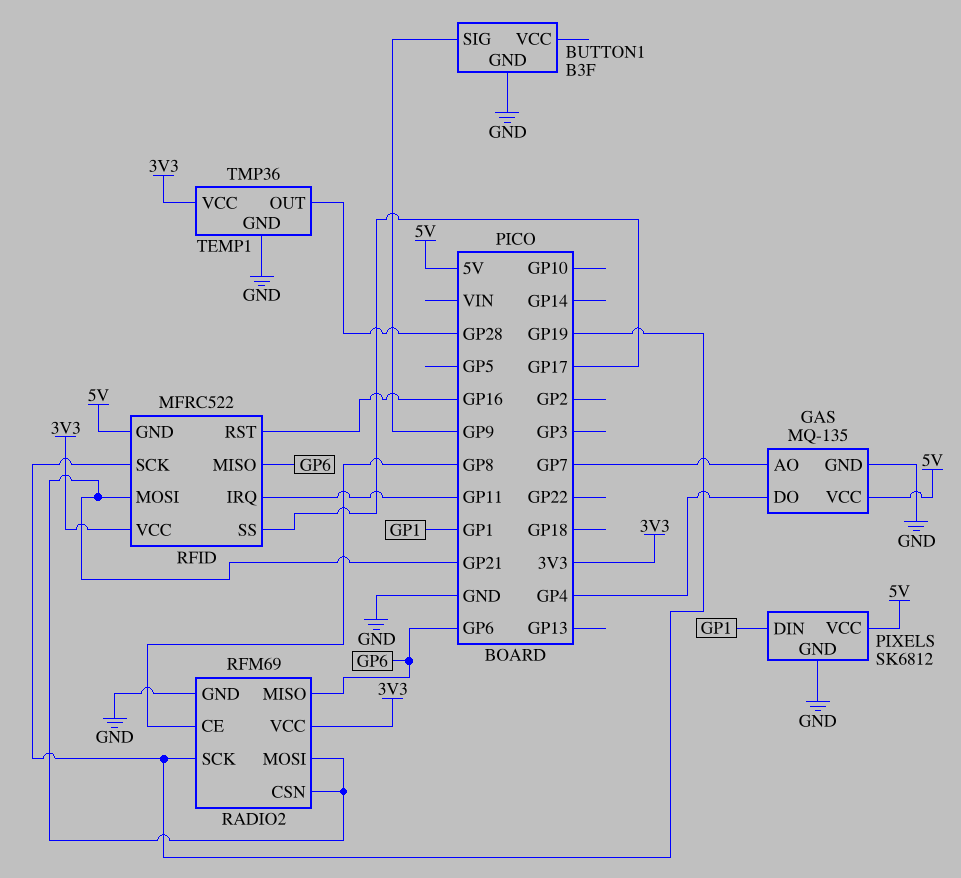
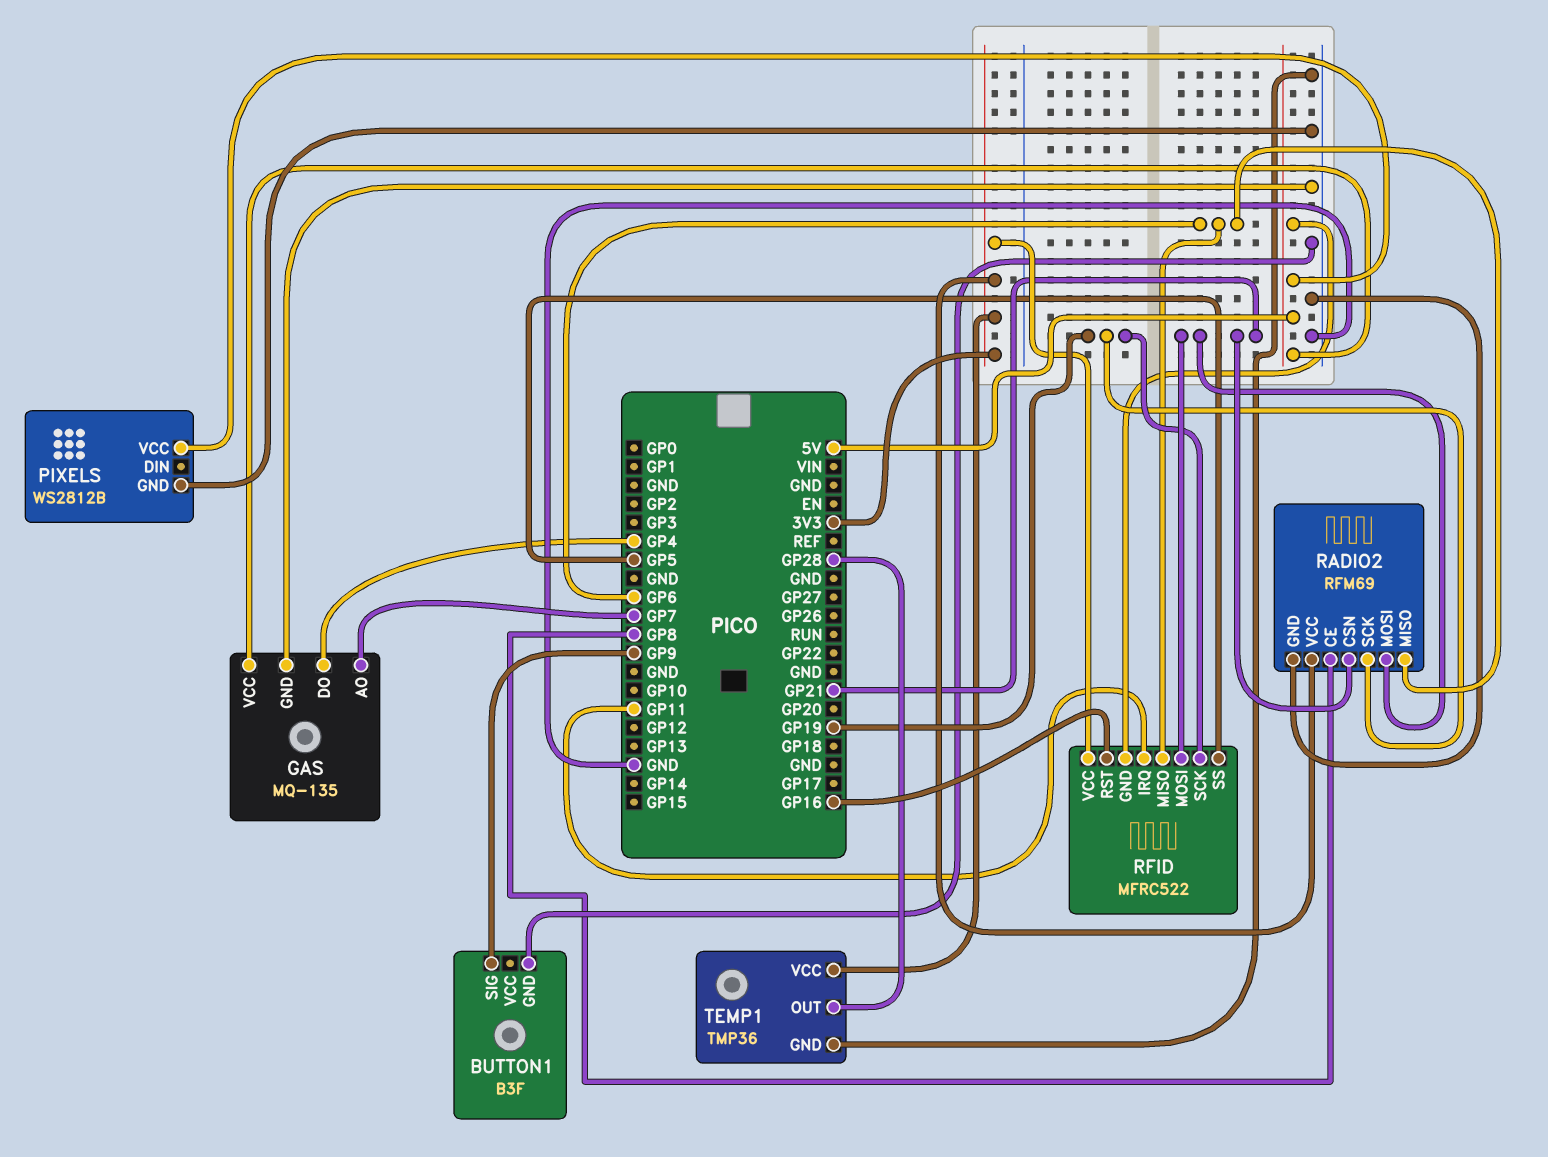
PIXELS: SK6812 -> WS2812B
PIXELS pin DIN: GP1 -> none
RFID pin SS: GP17 -> GP5

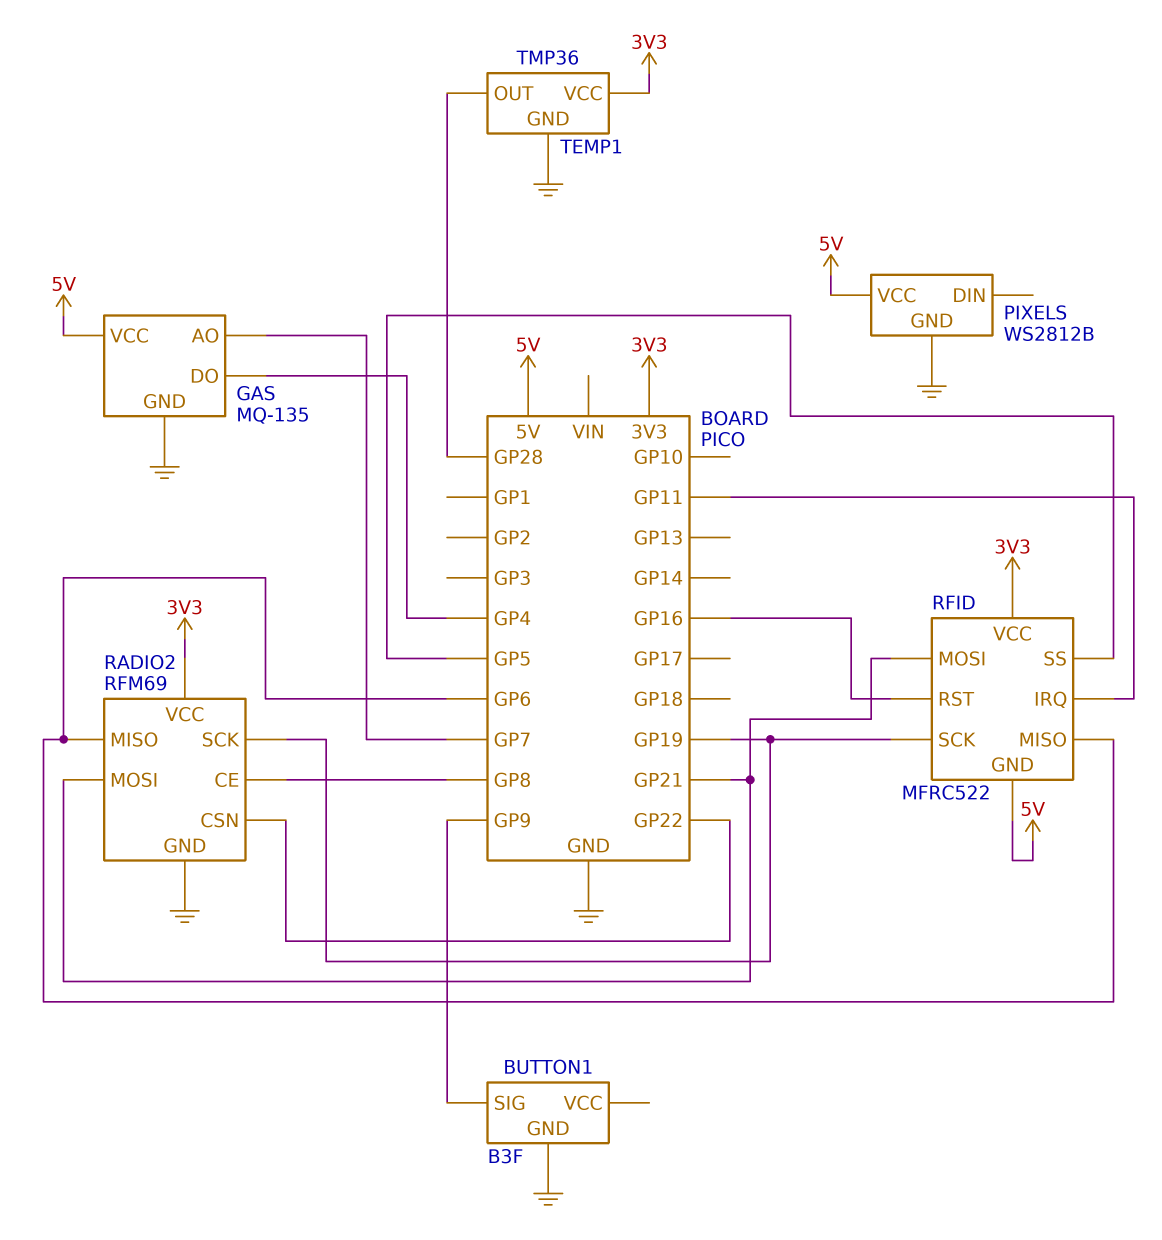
RADIO2 pin CSN: GP21 -> GP22

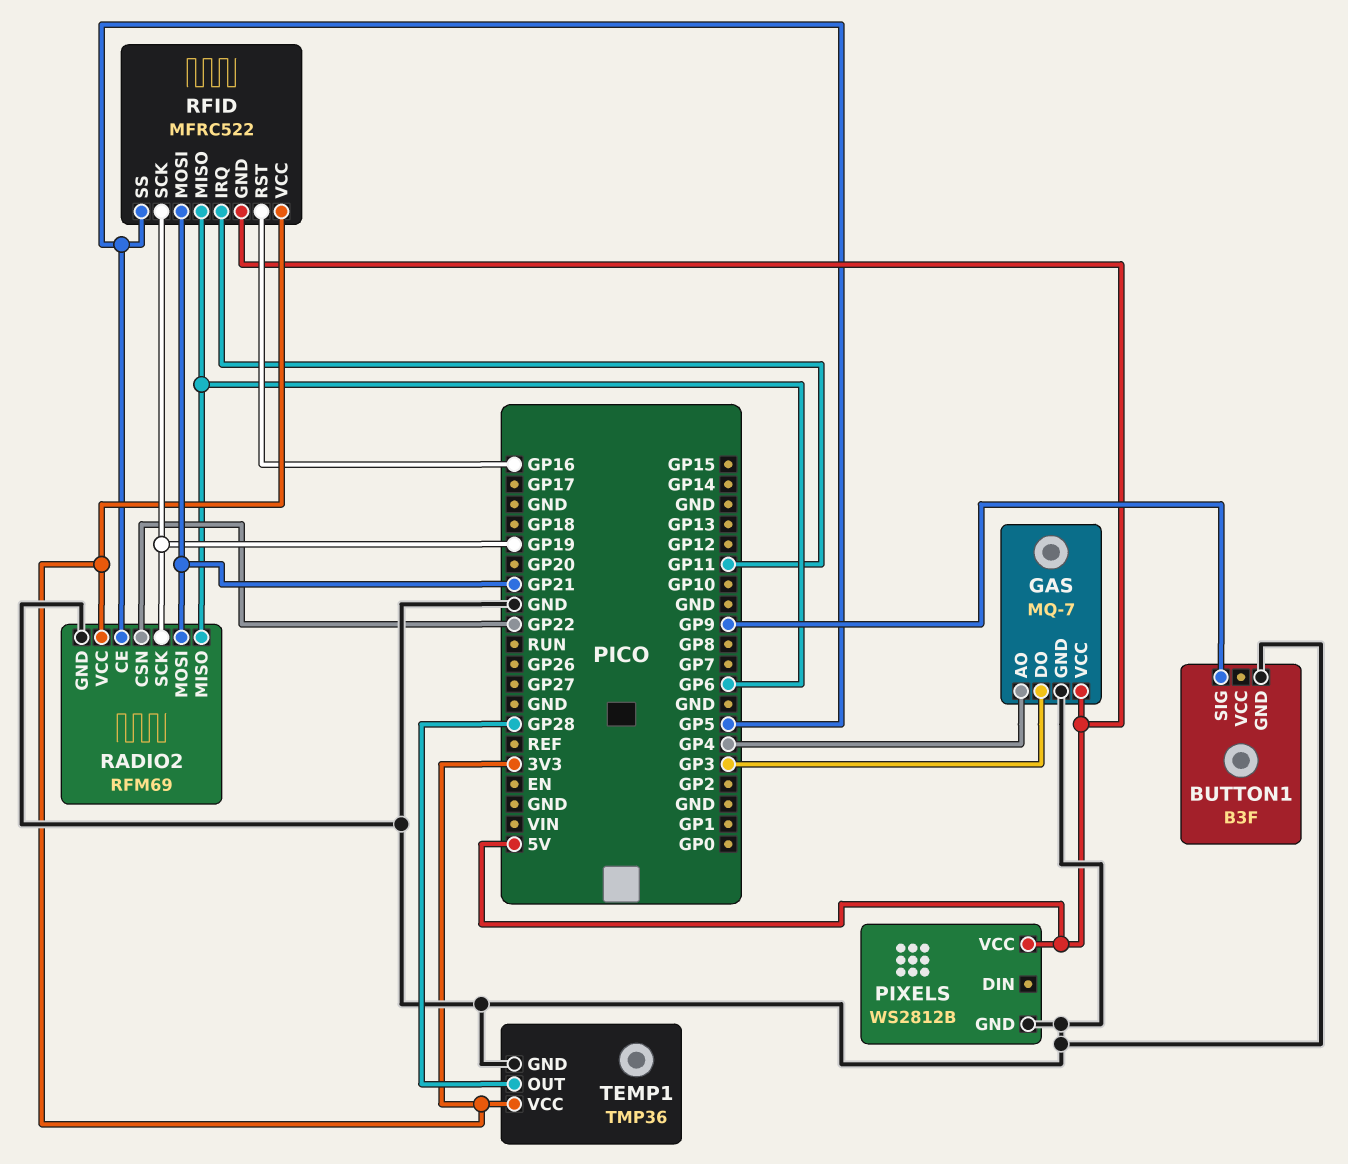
GAS: MQ-135 -> MQ-7
GAS pin AO: GP7 -> GP4
GAS pin DO: GP4 -> GP3
RADIO2 pin CE: GP8 -> GP5

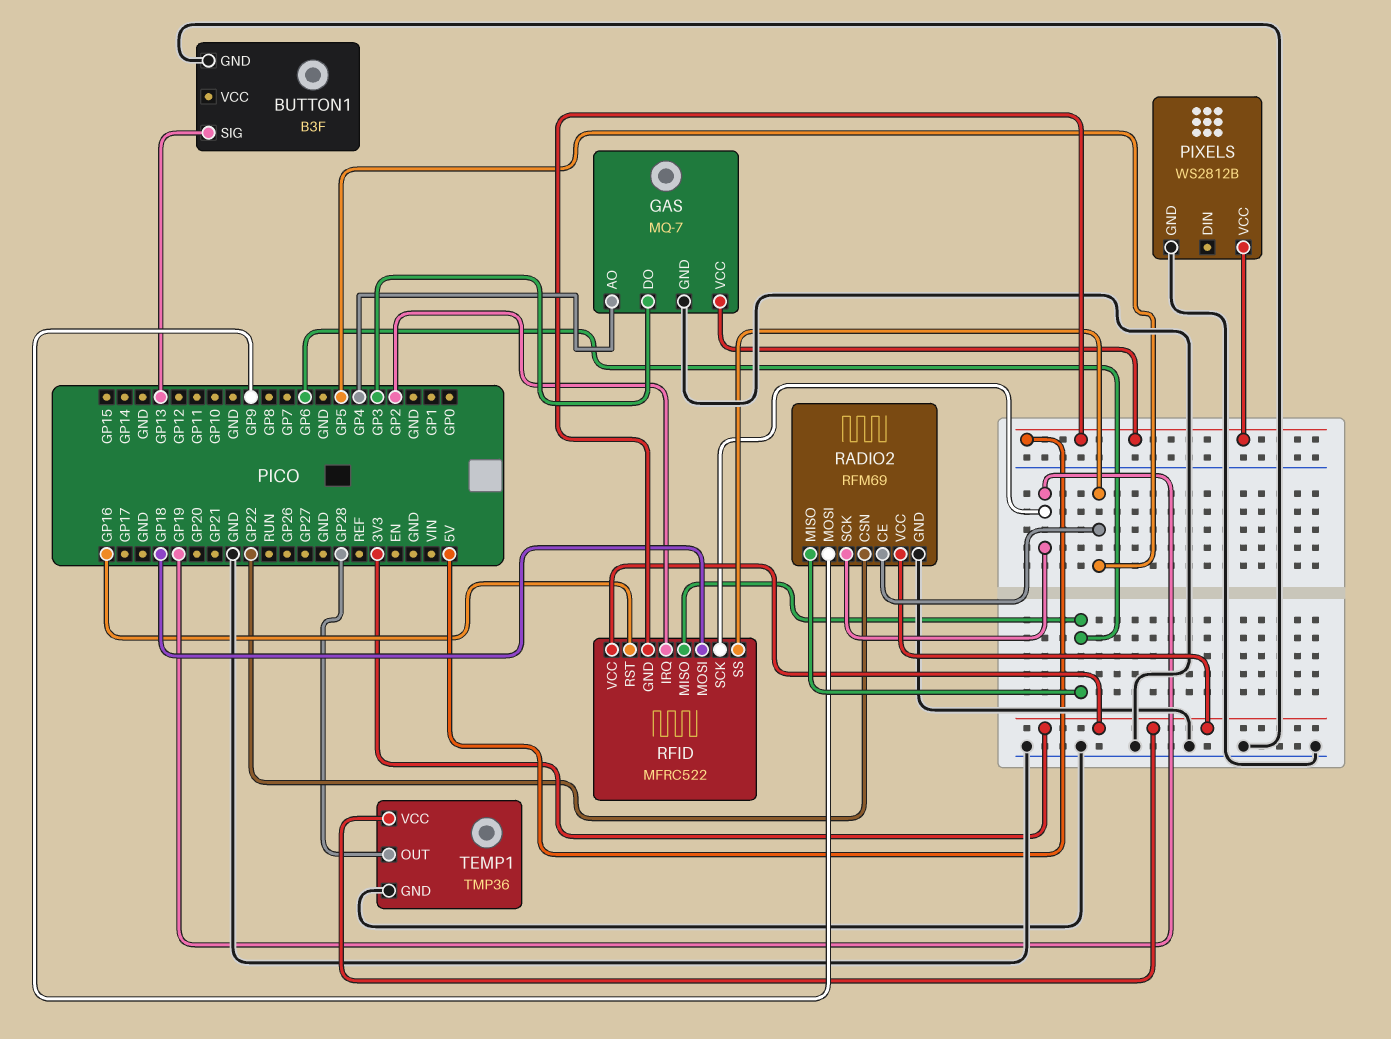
BUTTON1 pin SIG: GP9 -> GP13
RADIO2 pin MOSI: GP21 -> GP9
RFID pin IRQ: GP11 -> GP2
RFID pin MOSI: GP21 -> GP18

